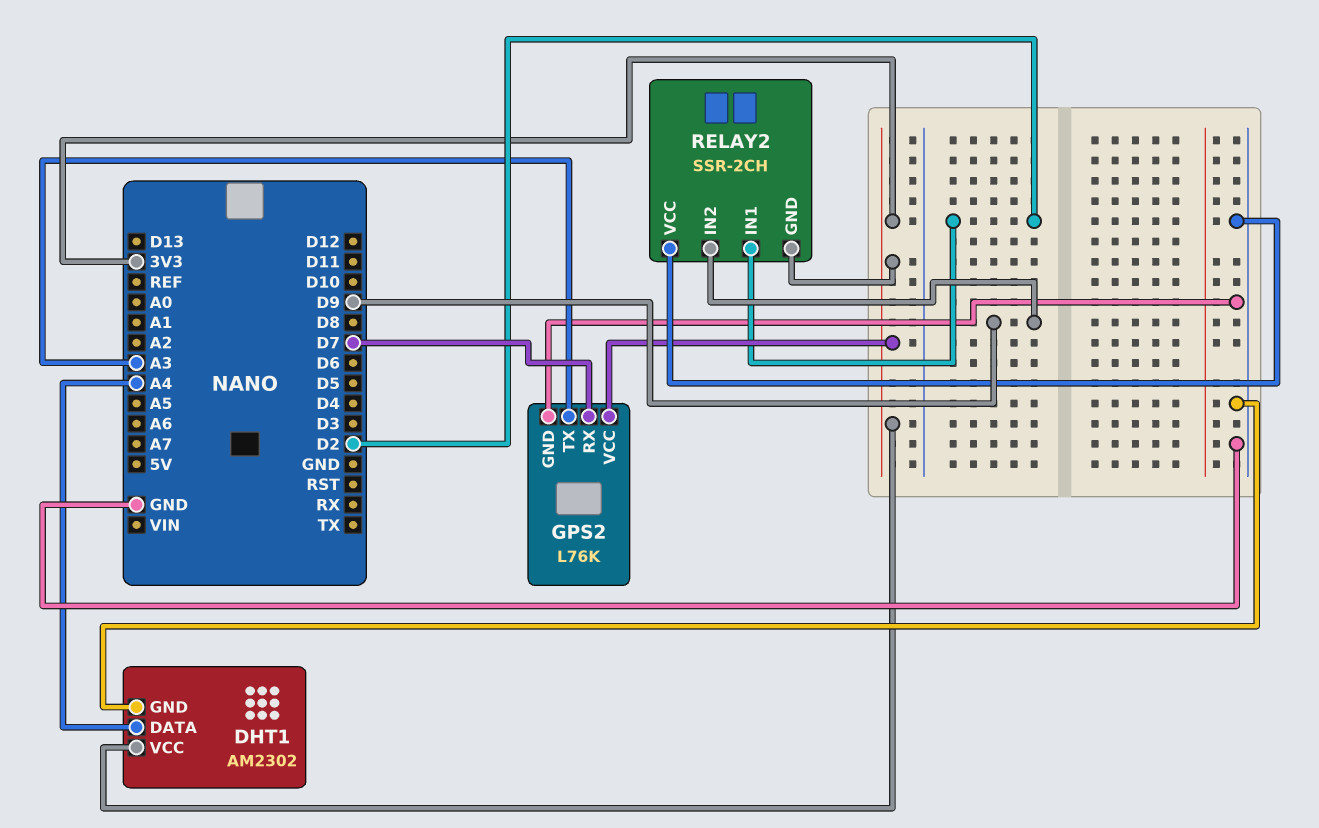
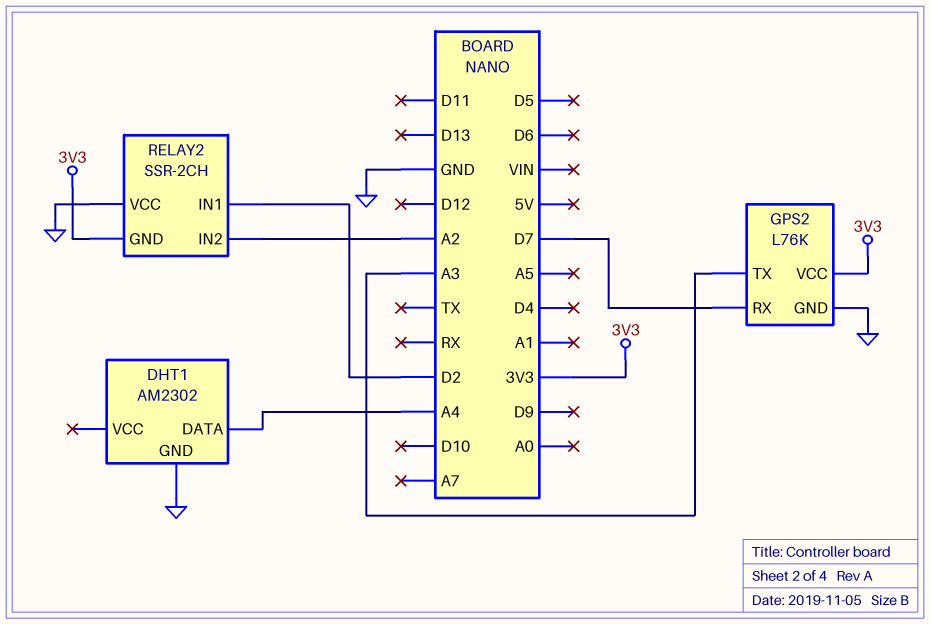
DHT1 pin VCC: 3V3 -> none
RELAY2 pin IN2: D9 -> A2

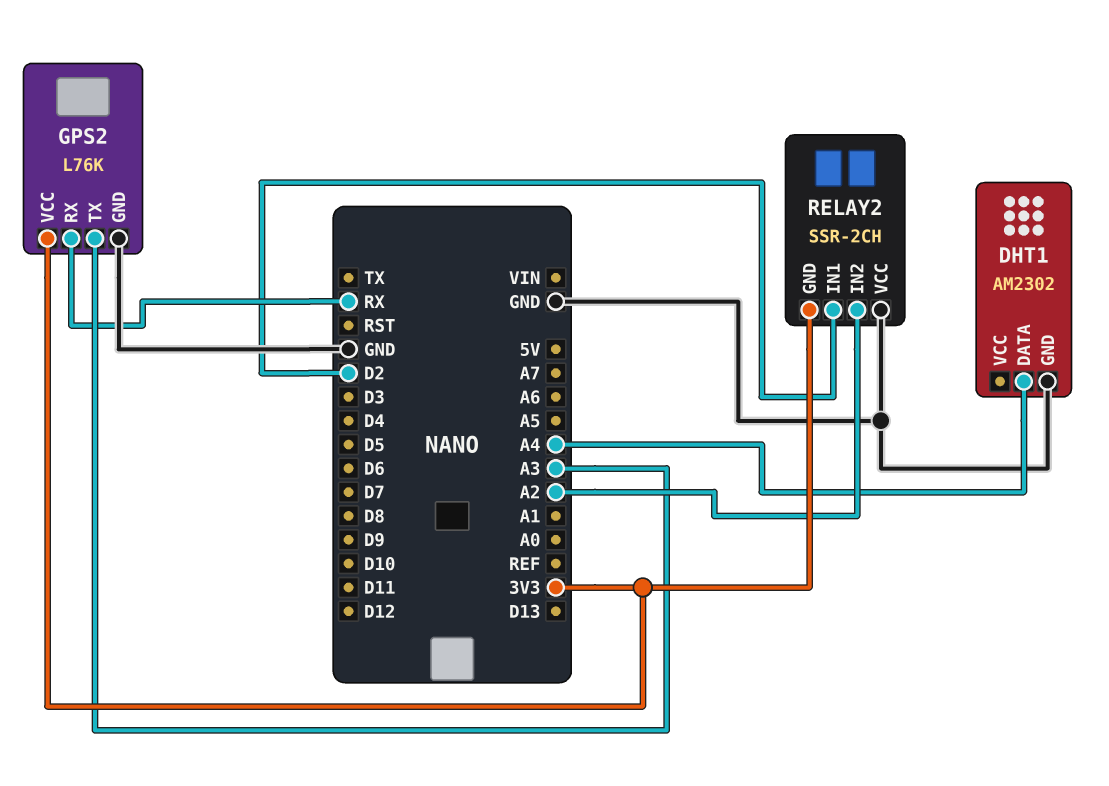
GPS2 pin RX: D7 -> RX

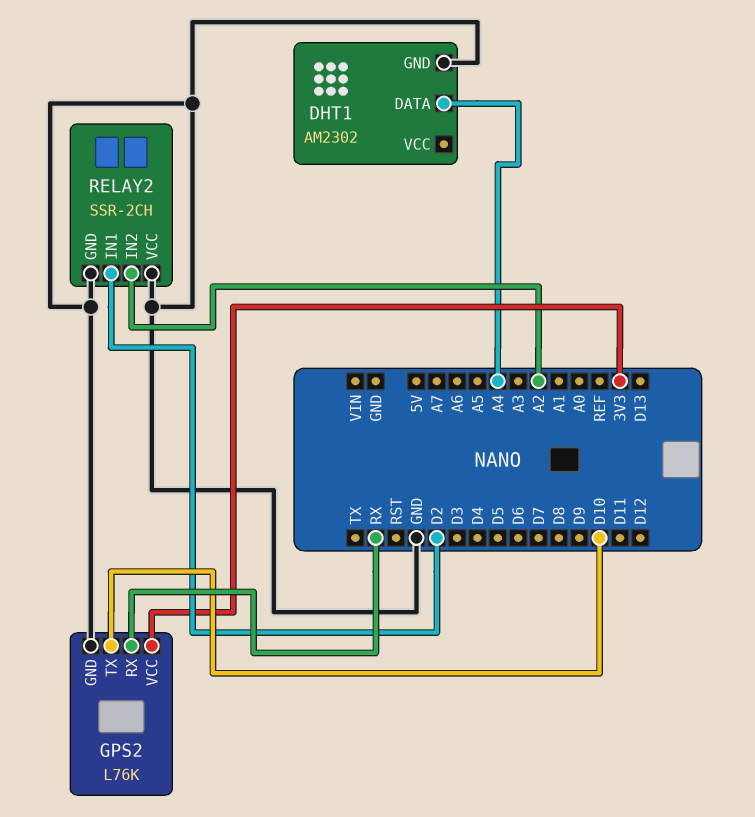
GPS2 pin TX: A3 -> D10
RELAY2 pin GND: 3V3 -> GND

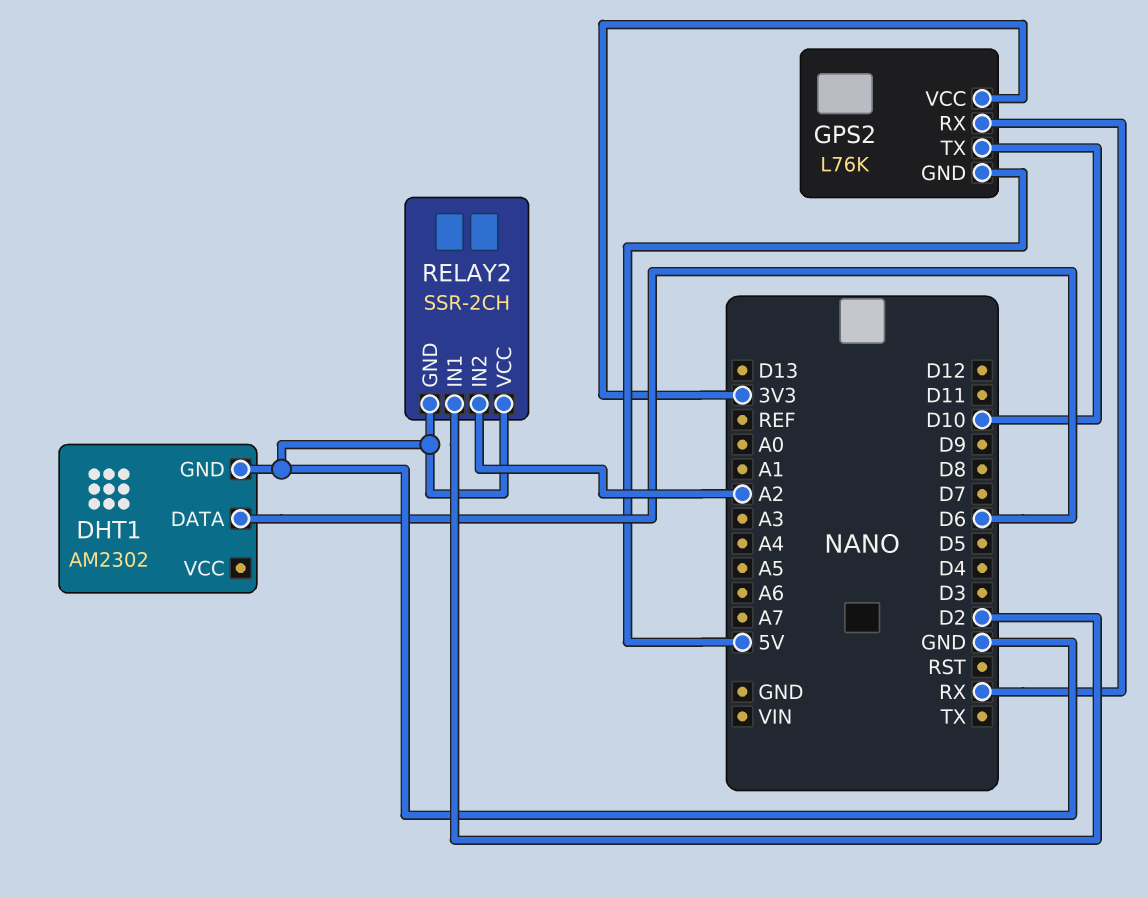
DHT1 pin DATA: A4 -> D6
GPS2 pin GND: GND -> 5V

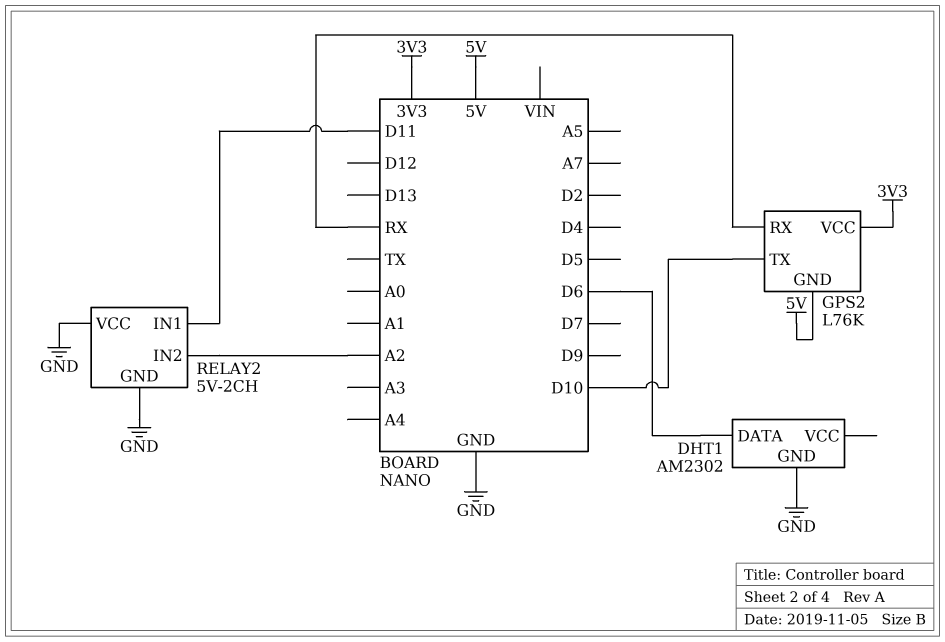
RELAY2: SSR-2CH -> 5V-2CH
RELAY2 pin IN1: D2 -> D11

